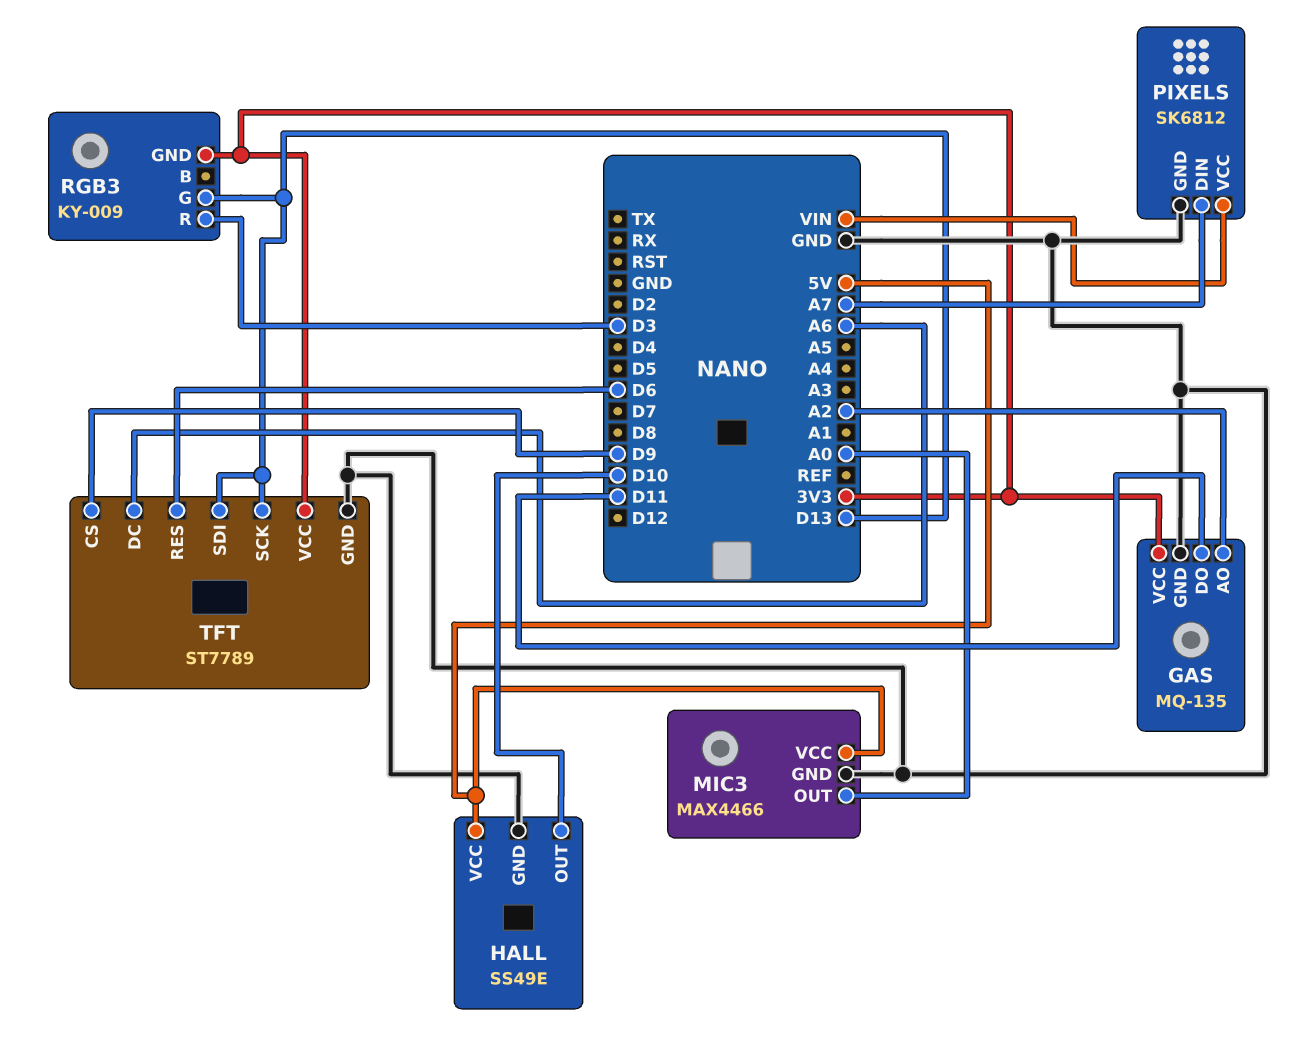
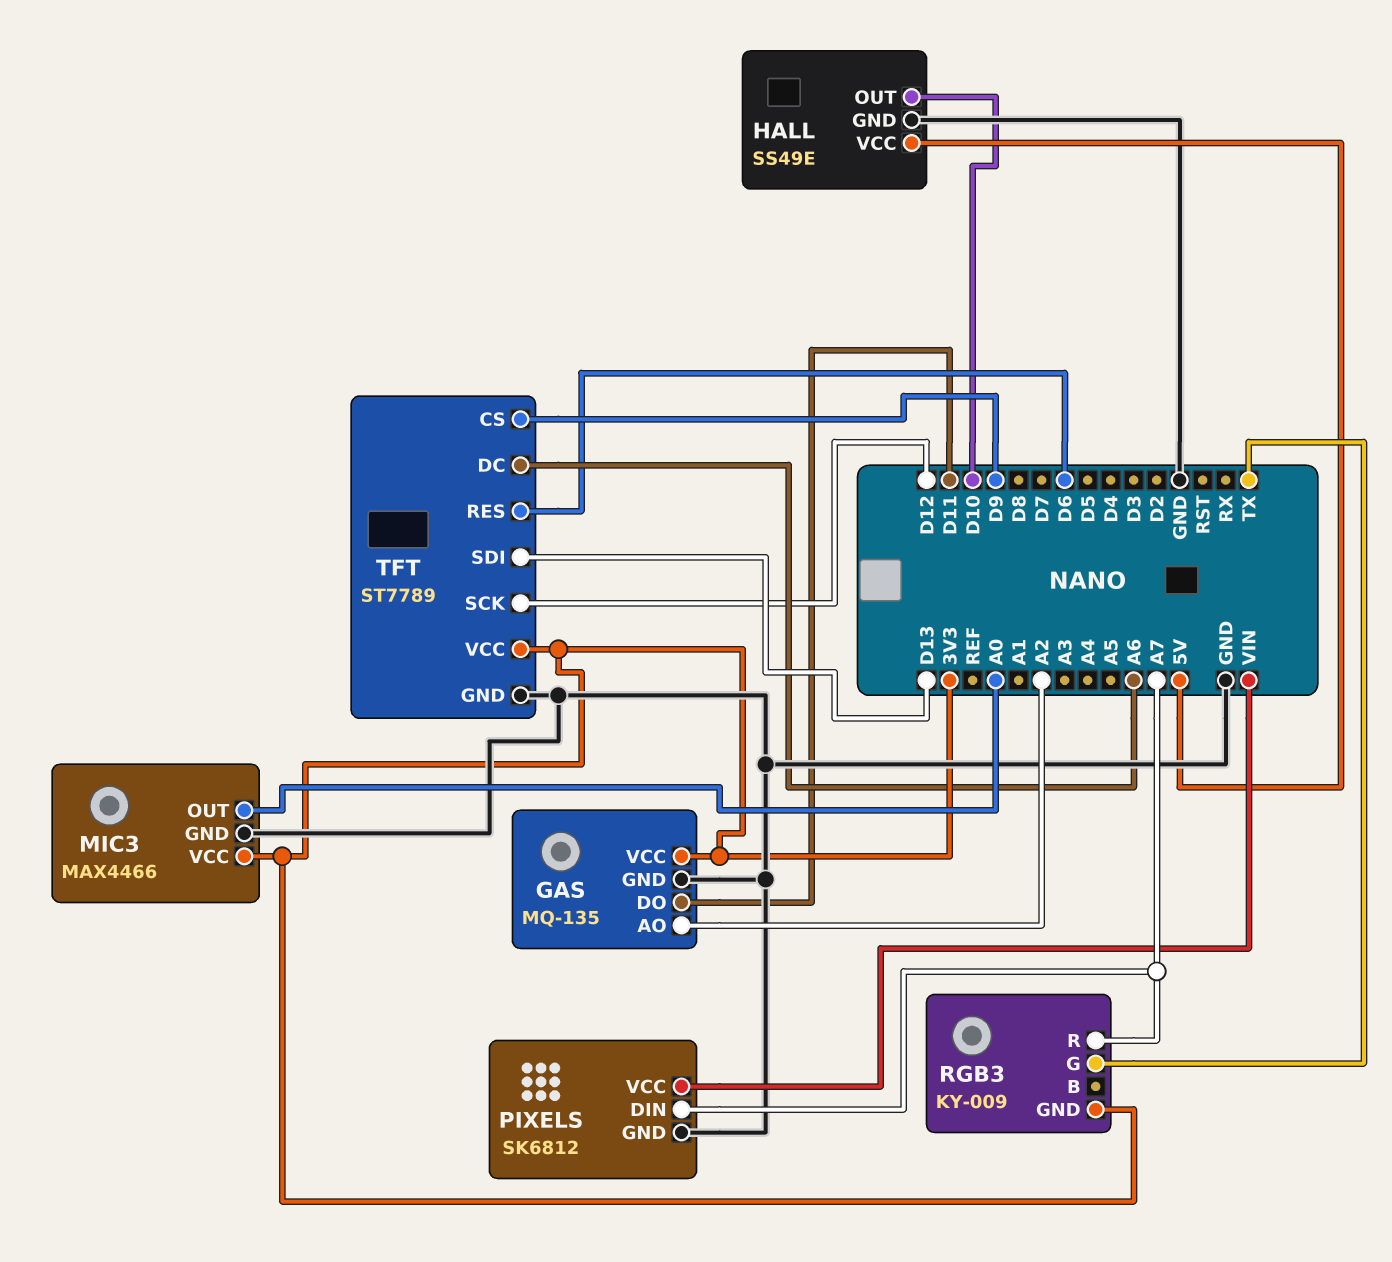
MIC3 pin VCC: 5V -> 3V3
RGB3 pin G: D13 -> TX
RGB3 pin R: D3 -> A7
TFT pin SCK: D13 -> D12

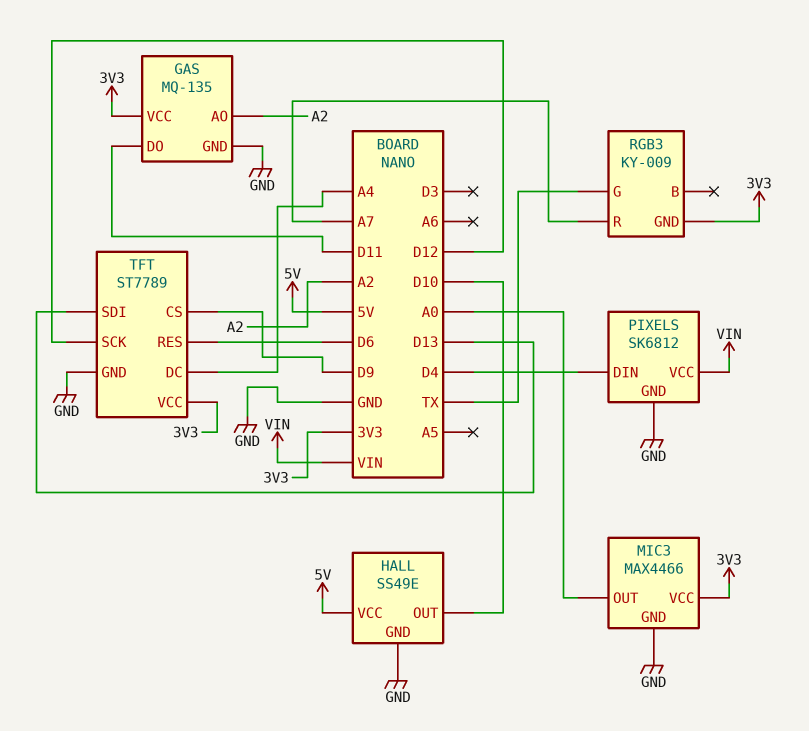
PIXELS pin DIN: A7 -> D4
TFT pin DC: A6 -> A4

